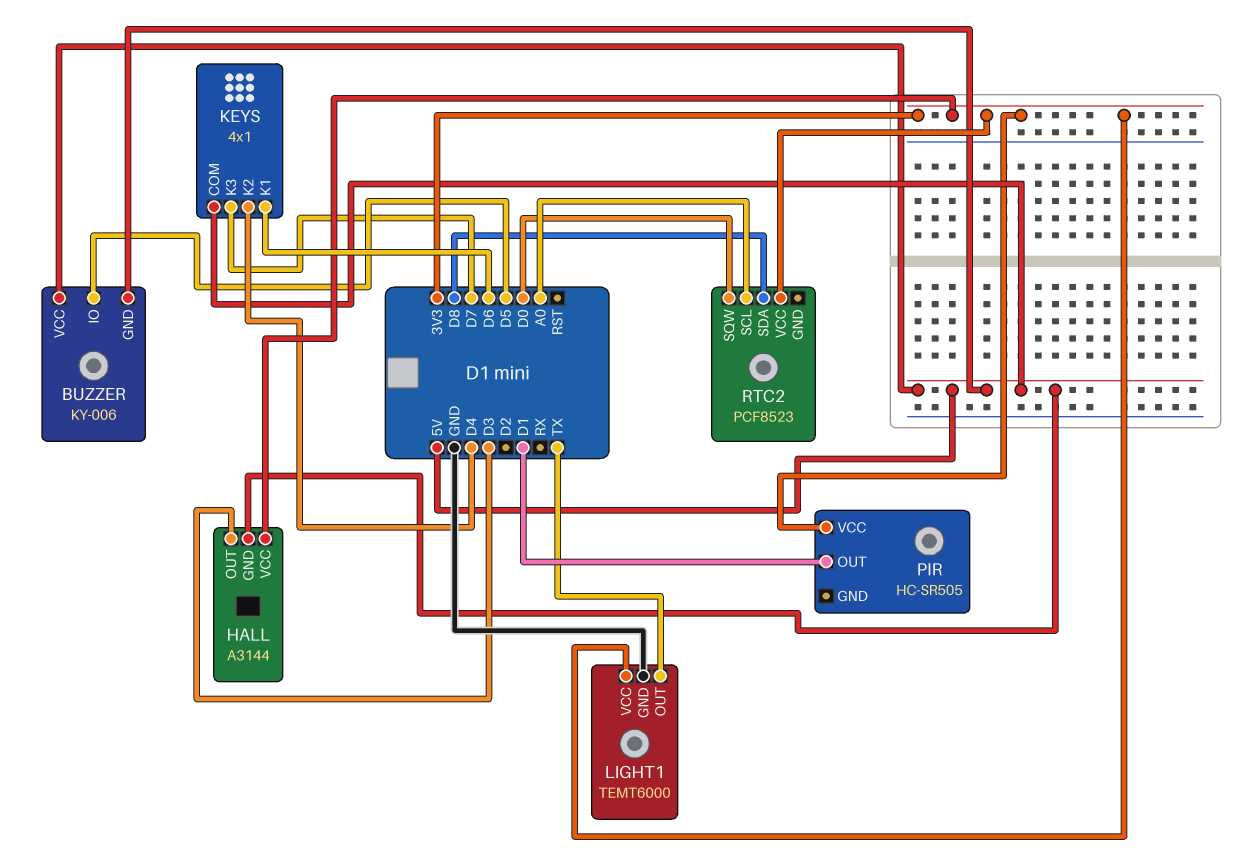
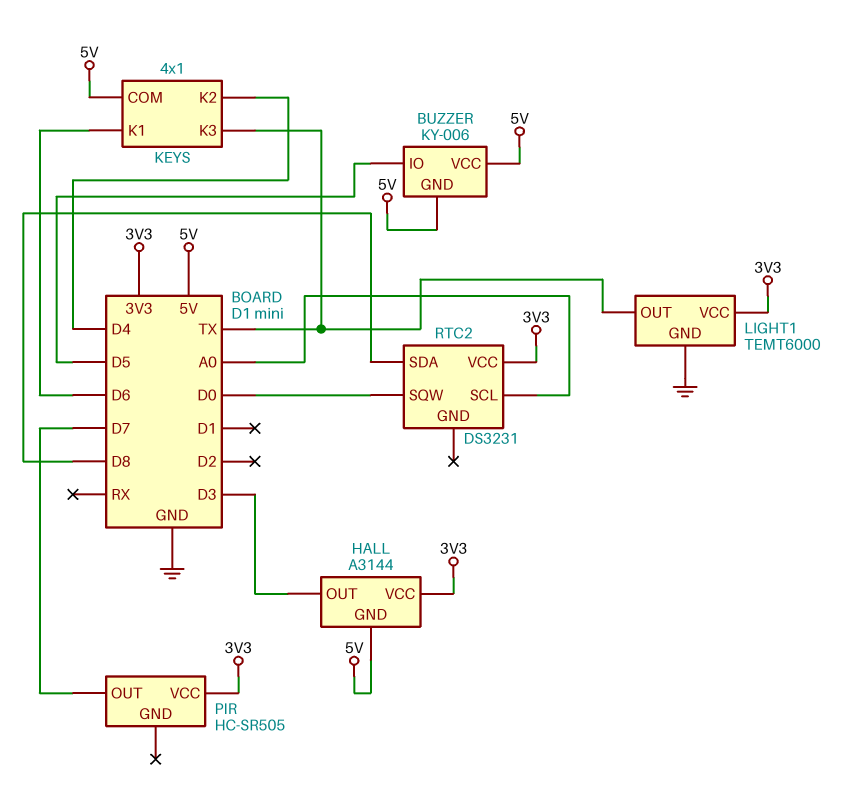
KEYS pin K3: D7 -> TX
PIR pin OUT: D1 -> D7
RTC2: PCF8523 -> DS3231

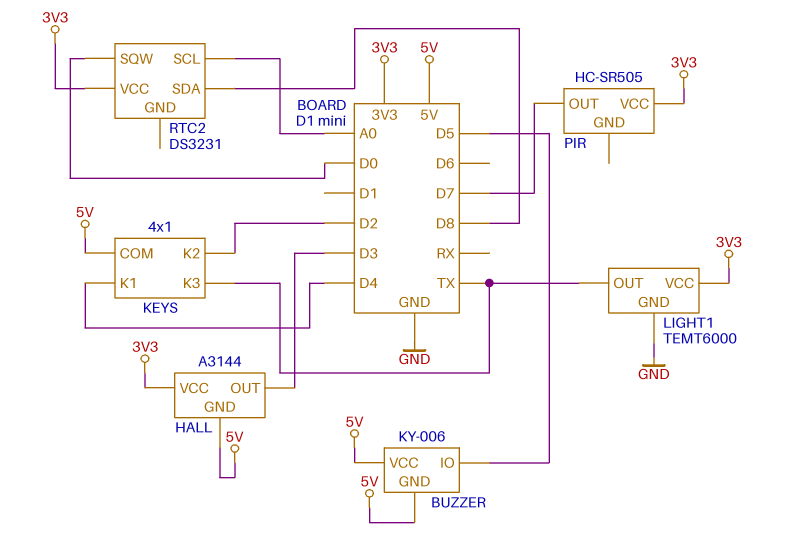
KEYS pin K1: D6 -> D4
KEYS pin K2: D4 -> D2

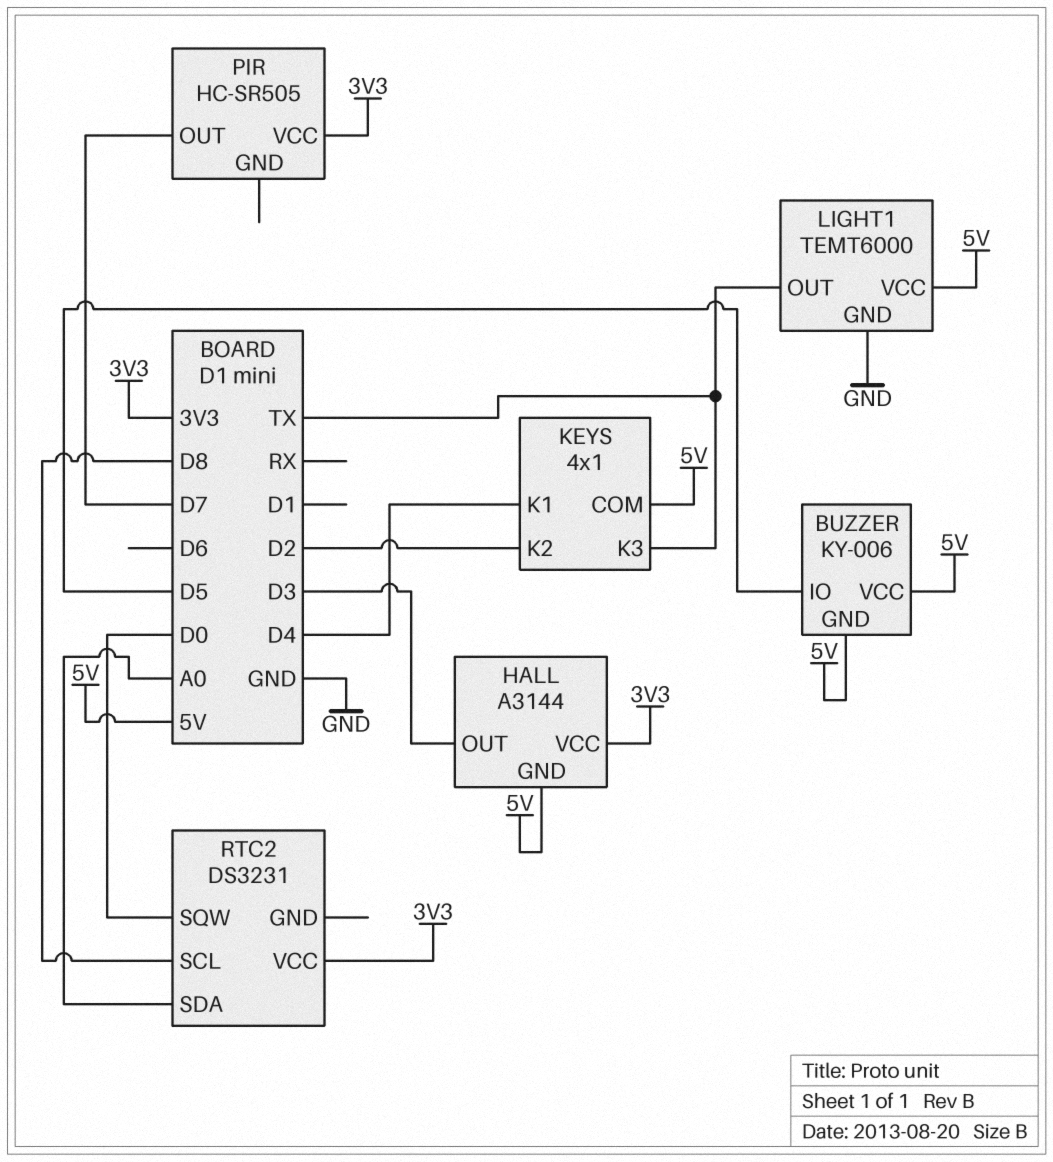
LIGHT1 pin VCC: 3V3 -> 5V
RTC2 pin SCL: A0 -> D8
RTC2 pin SDA: D8 -> A0

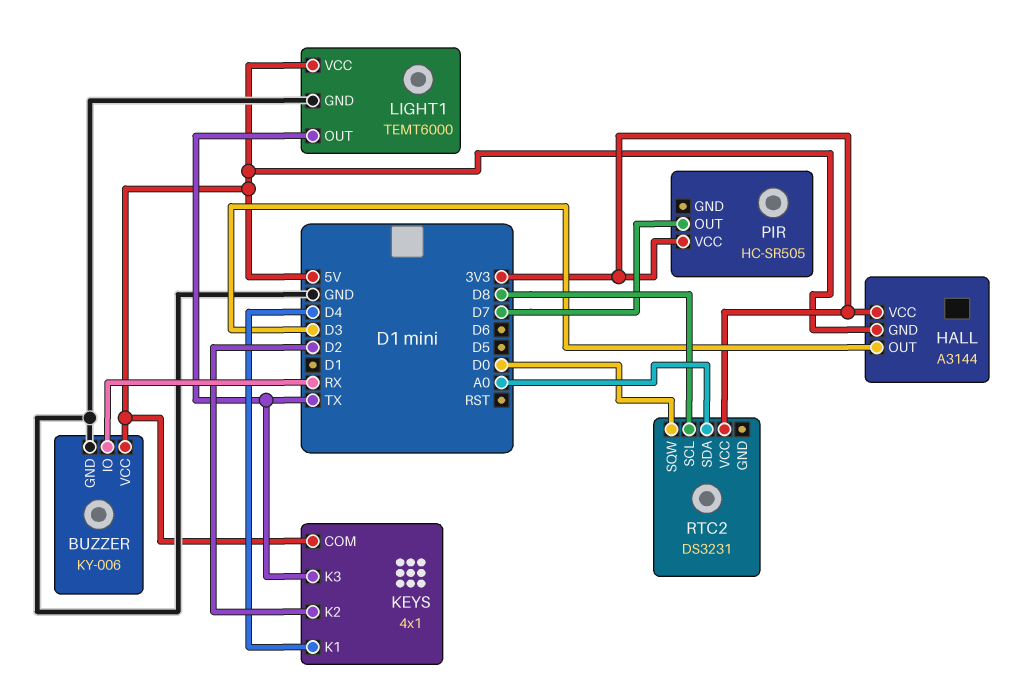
BUZZER pin GND: 5V -> GND
BUZZER pin IO: D5 -> RX

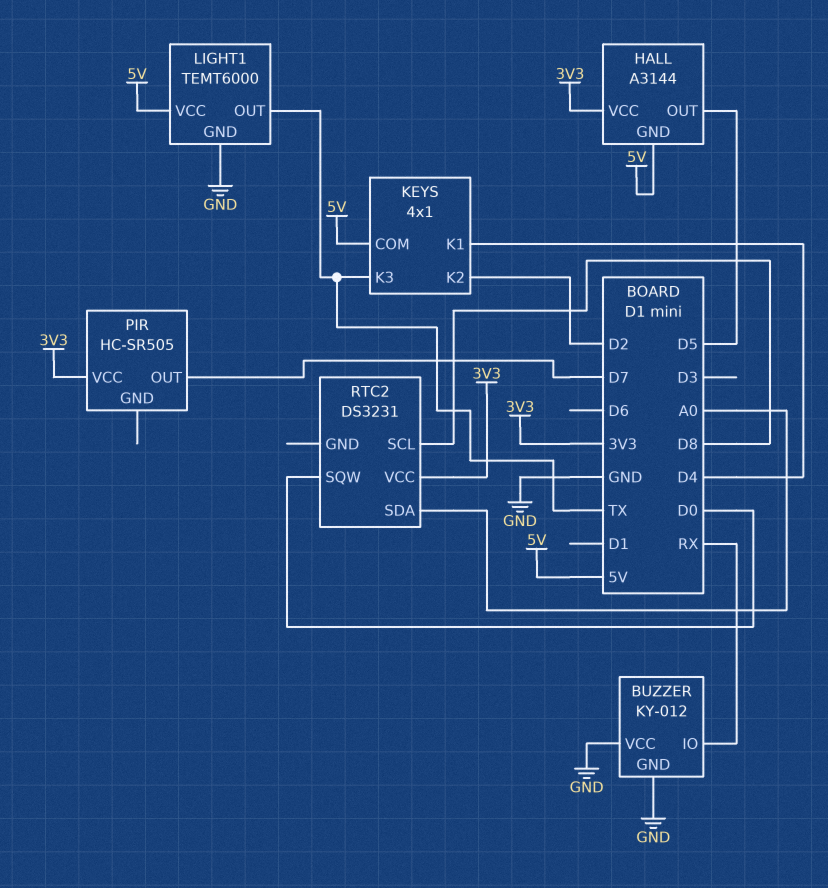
BUZZER: KY-006 -> KY-012
BUZZER pin VCC: 5V -> GND
HALL pin OUT: D3 -> D5

